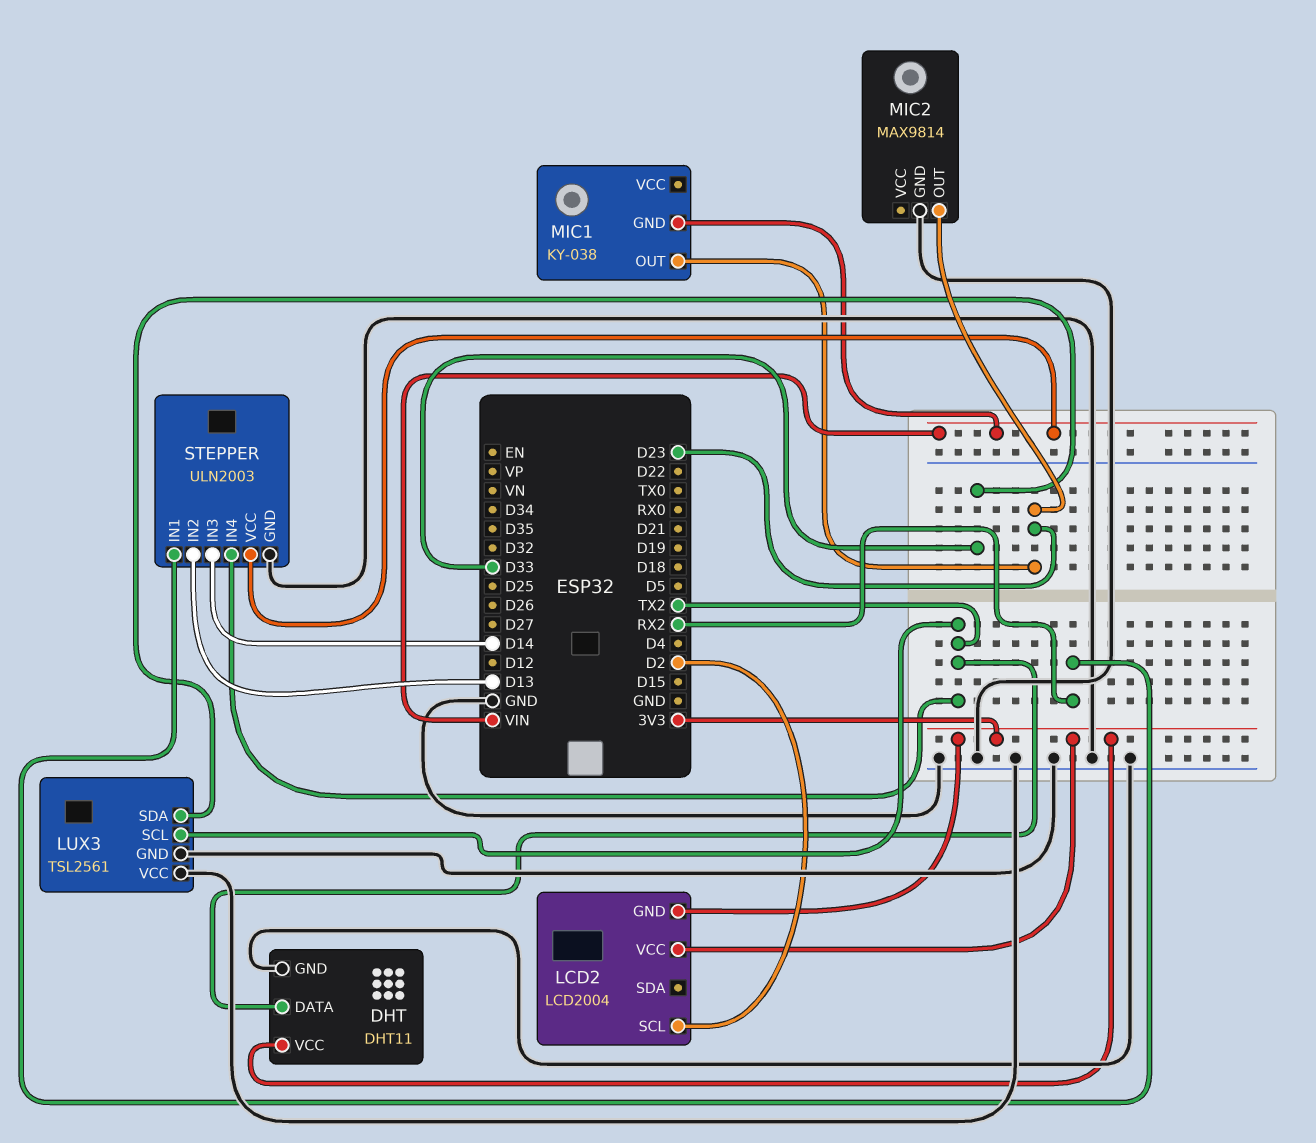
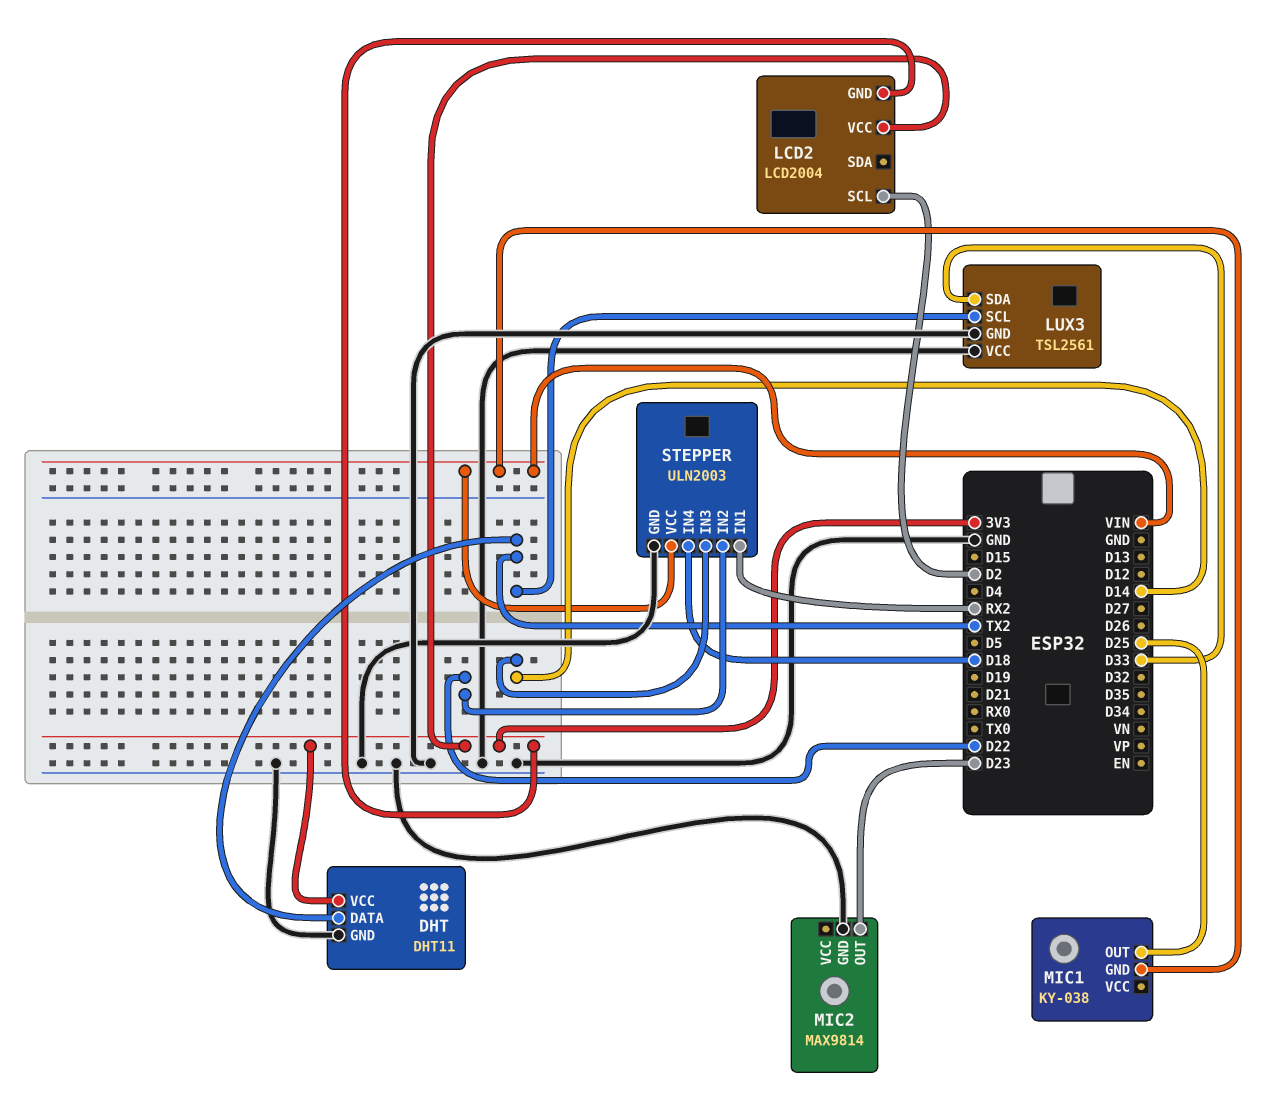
MIC1 pin OUT: D23 -> D25
STEPPER pin IN2: D13 -> D22
STEPPER pin IN4: TX2 -> D18

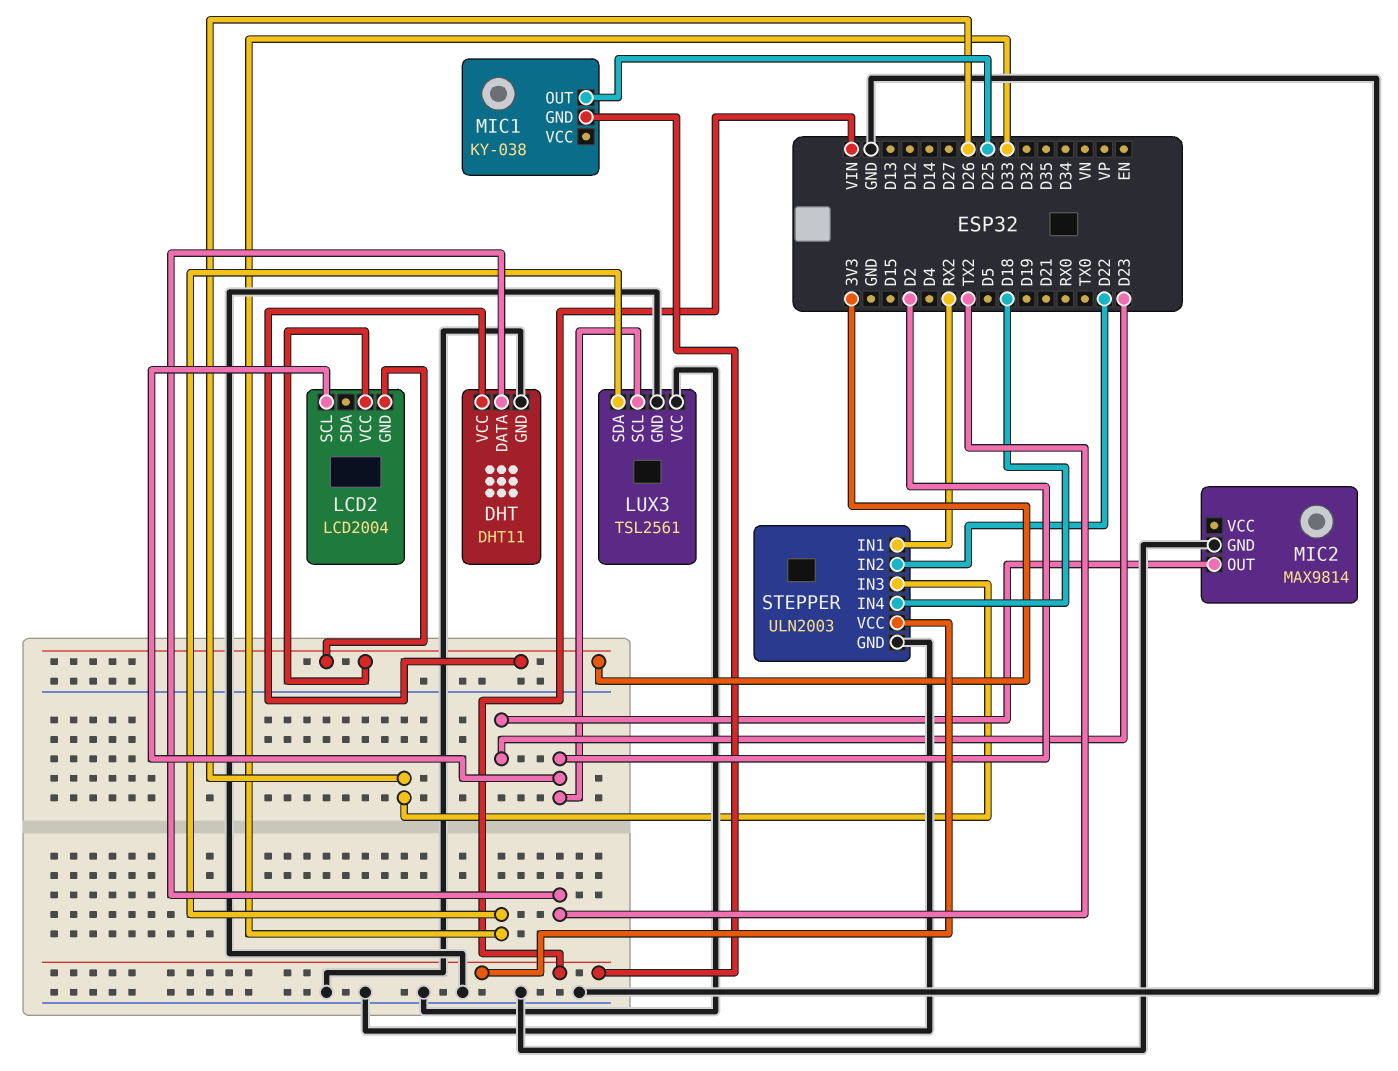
LUX3 pin SCL: TX2 -> D2
STEPPER pin IN3: D14 -> D26

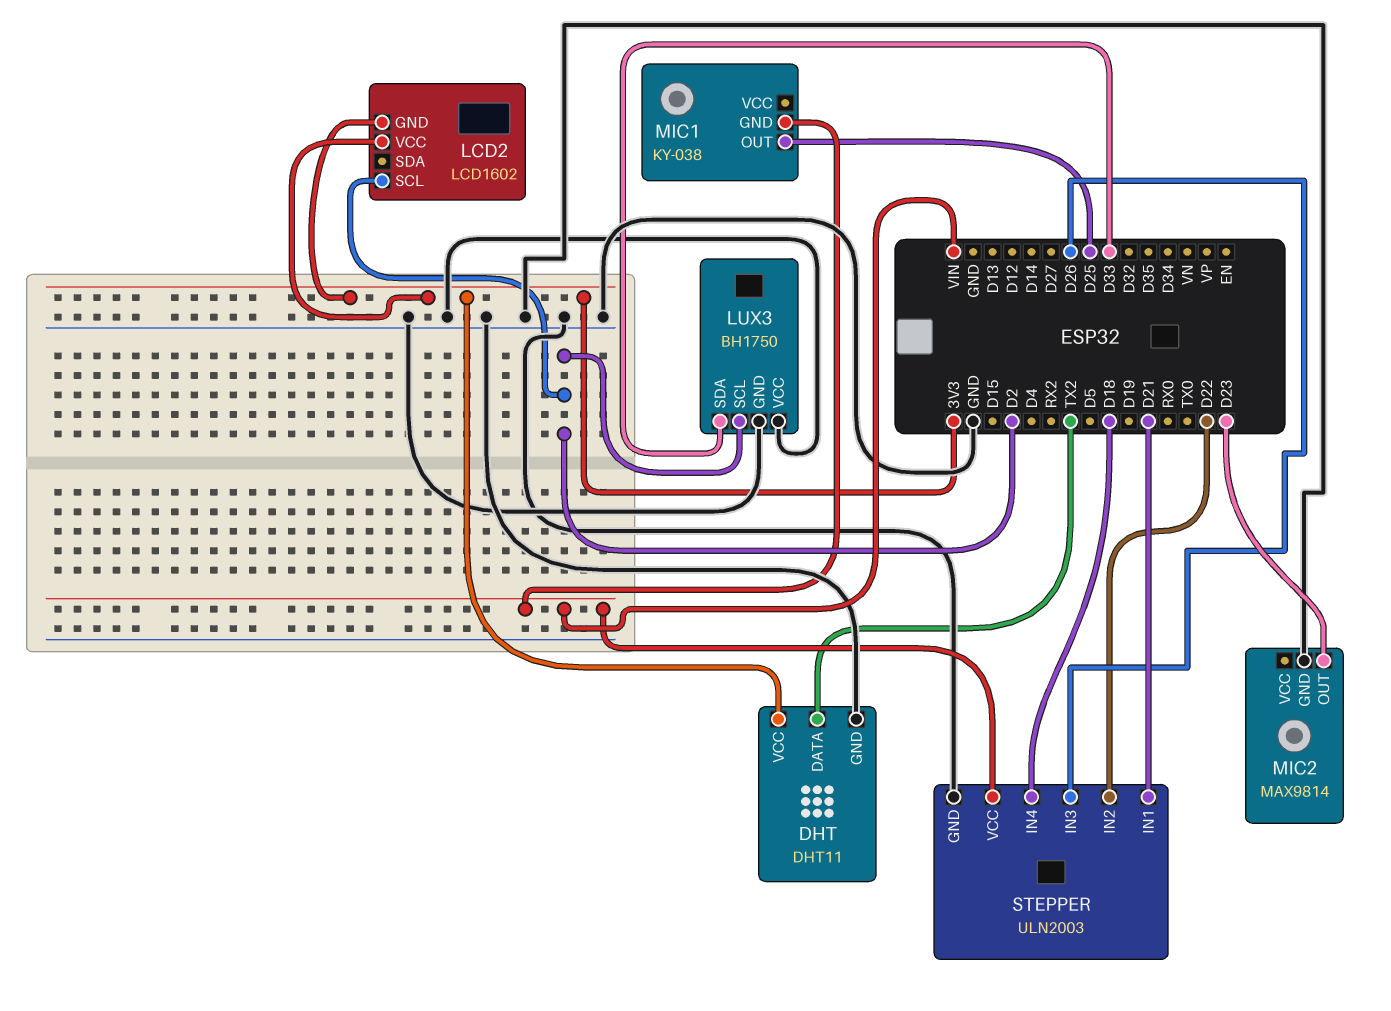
LCD2: LCD2004 -> LCD1602
LUX3: TSL2561 -> BH1750
STEPPER pin IN1: RX2 -> D21

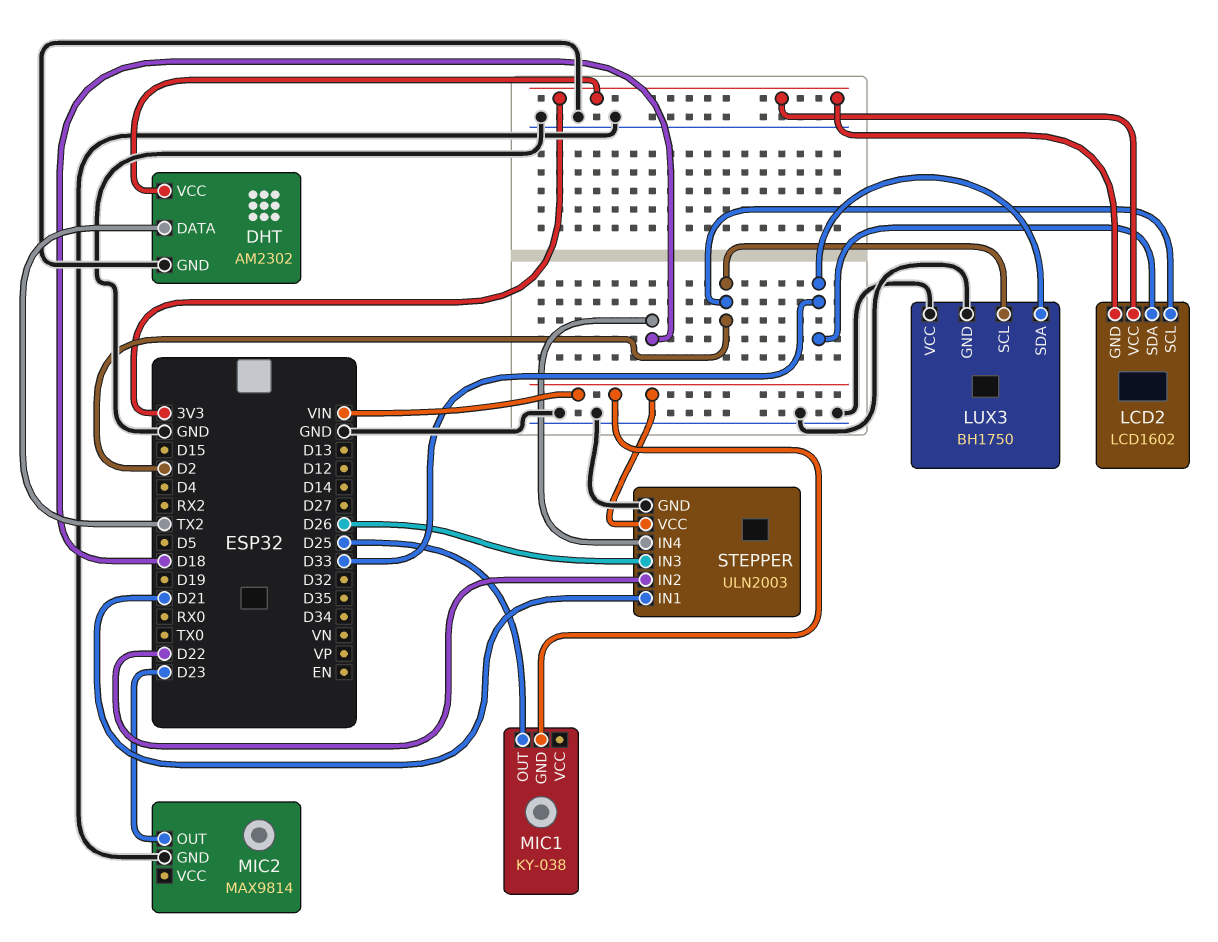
DHT: DHT11 -> AM2302
LCD2 pin SDA: none -> D33

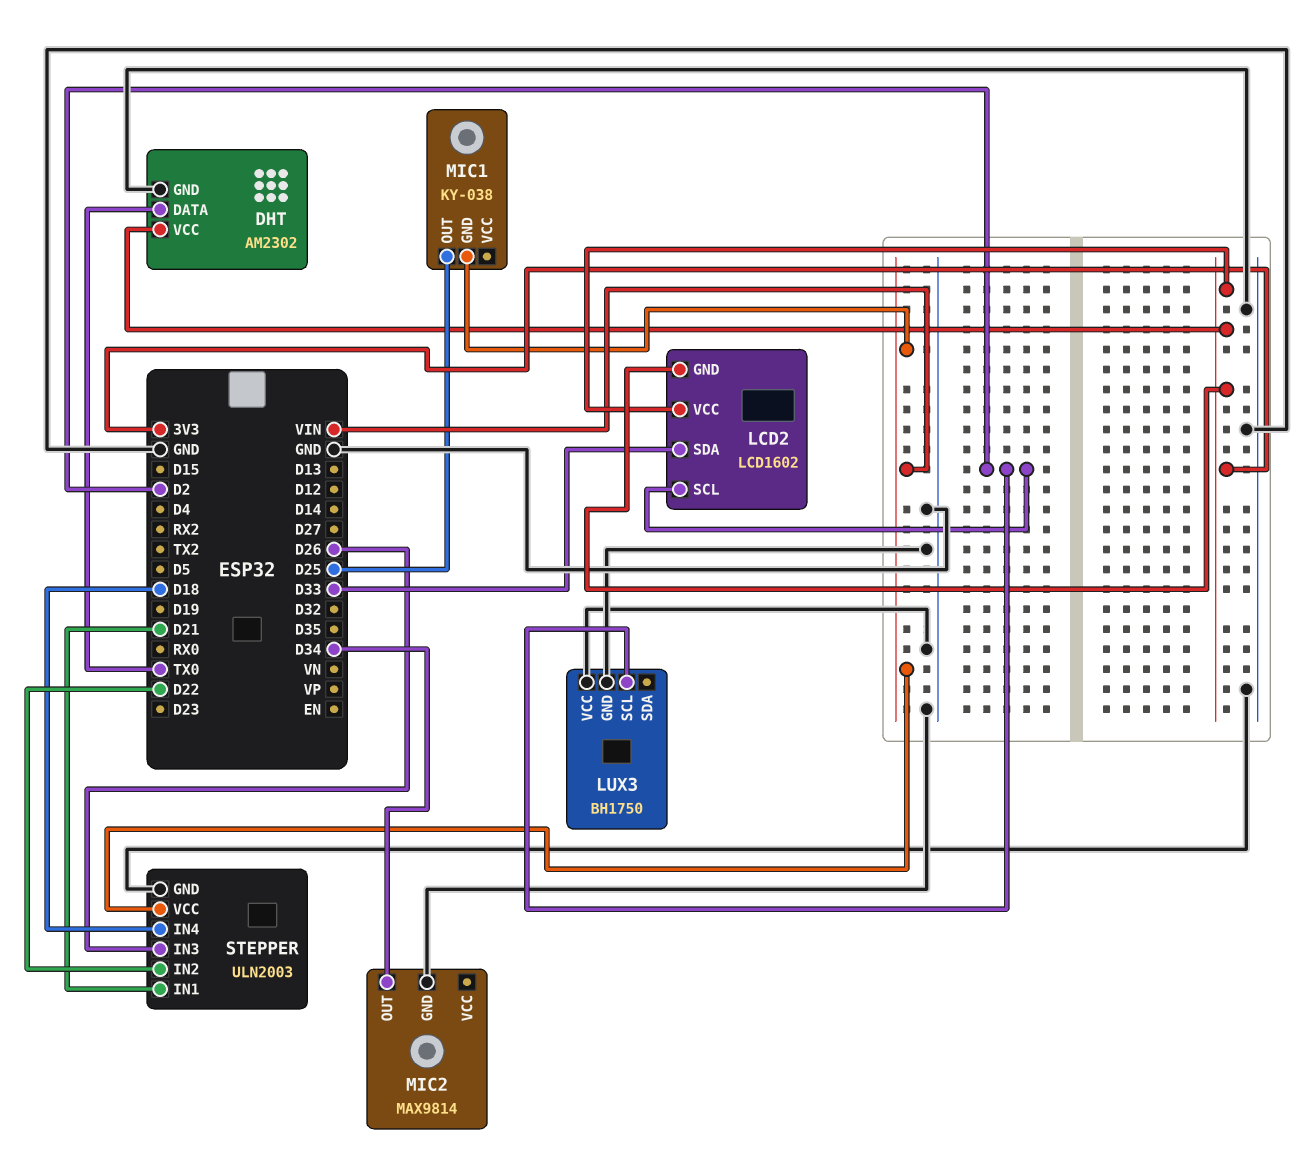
DHT pin DATA: TX2 -> TX0
LUX3 pin SDA: D33 -> none
MIC2 pin OUT: D23 -> D34

